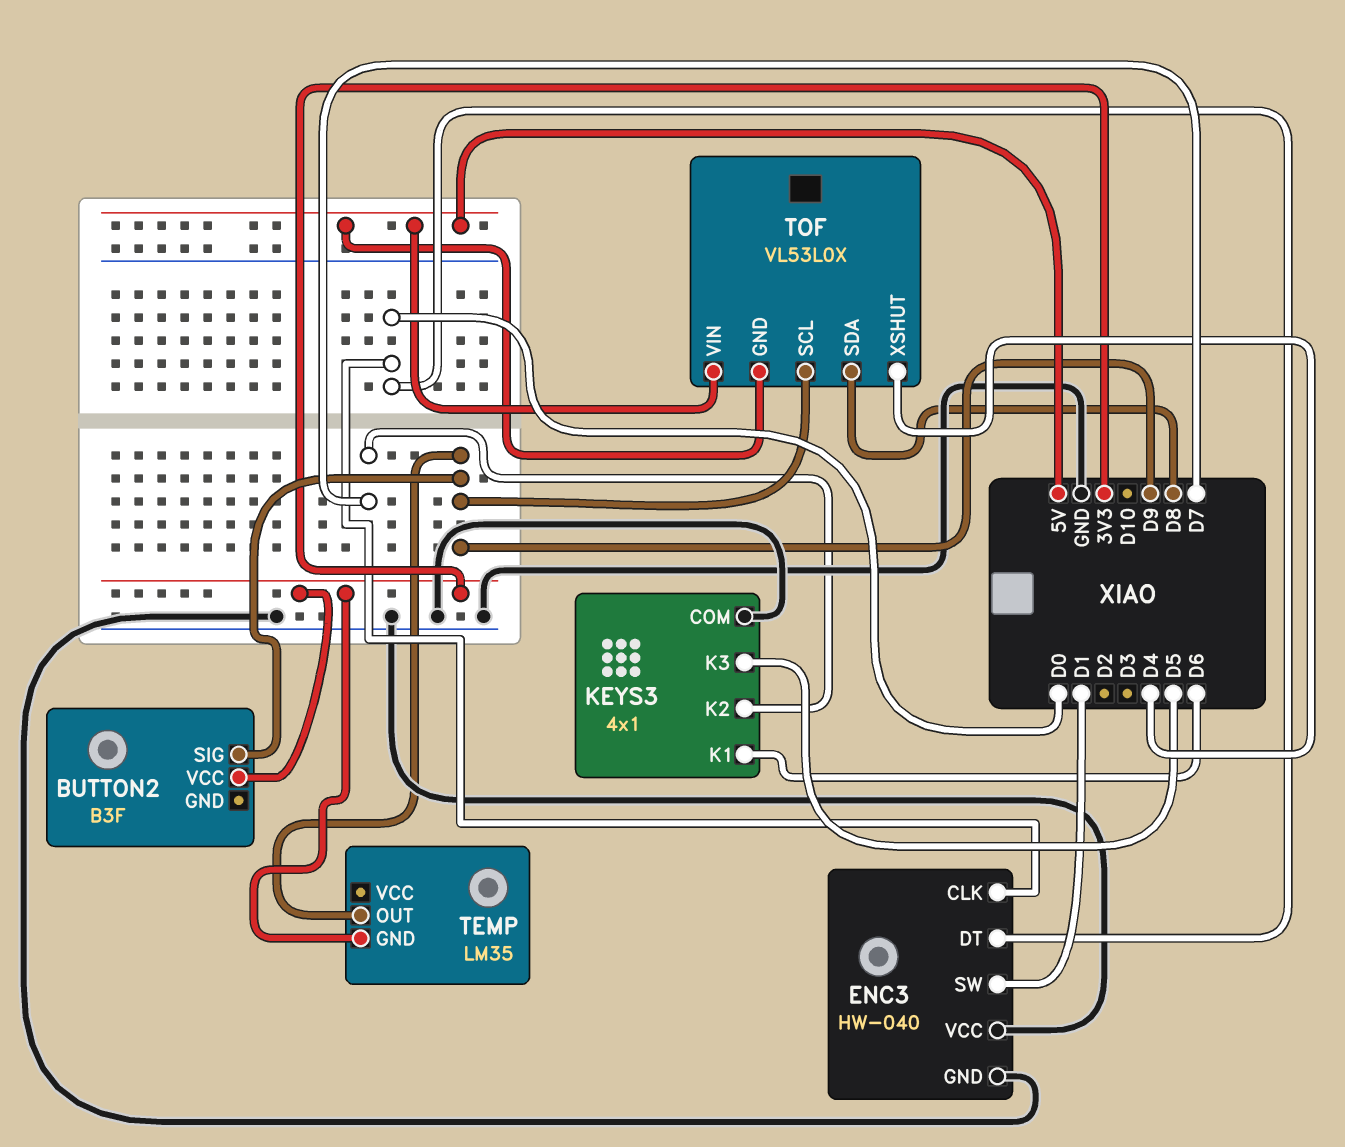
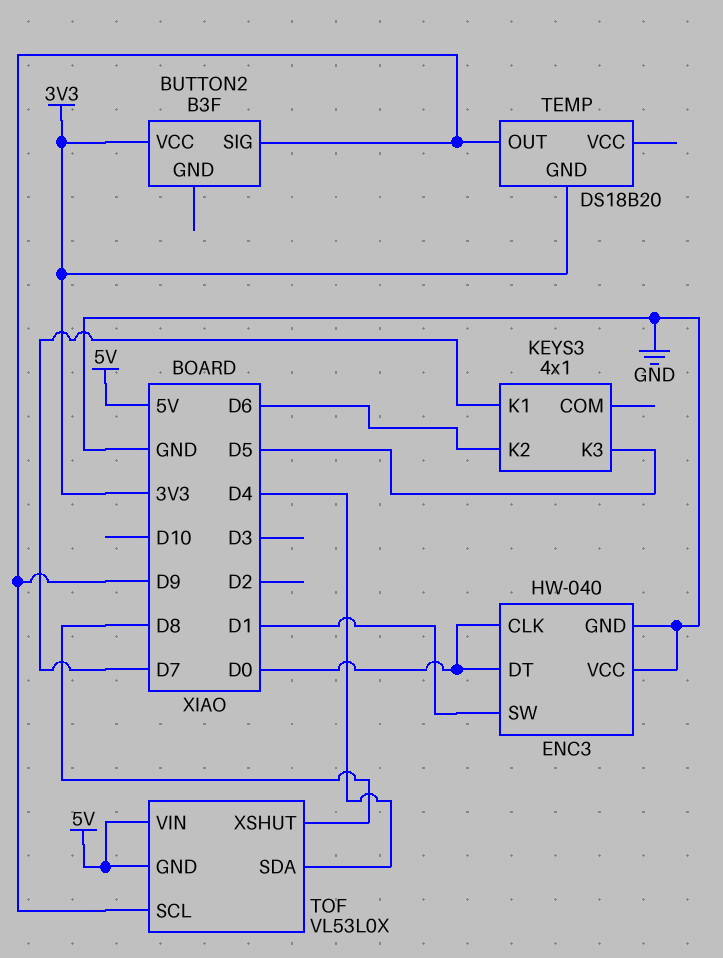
KEYS3 pin COM: GND -> none
KEYS3 pin K1: D6 -> D7
KEYS3 pin K2: D7 -> D6
TEMP: LM35 -> DS18B20
TOF pin SDA: D8 -> D4
TOF pin XSHUT: D4 -> D8

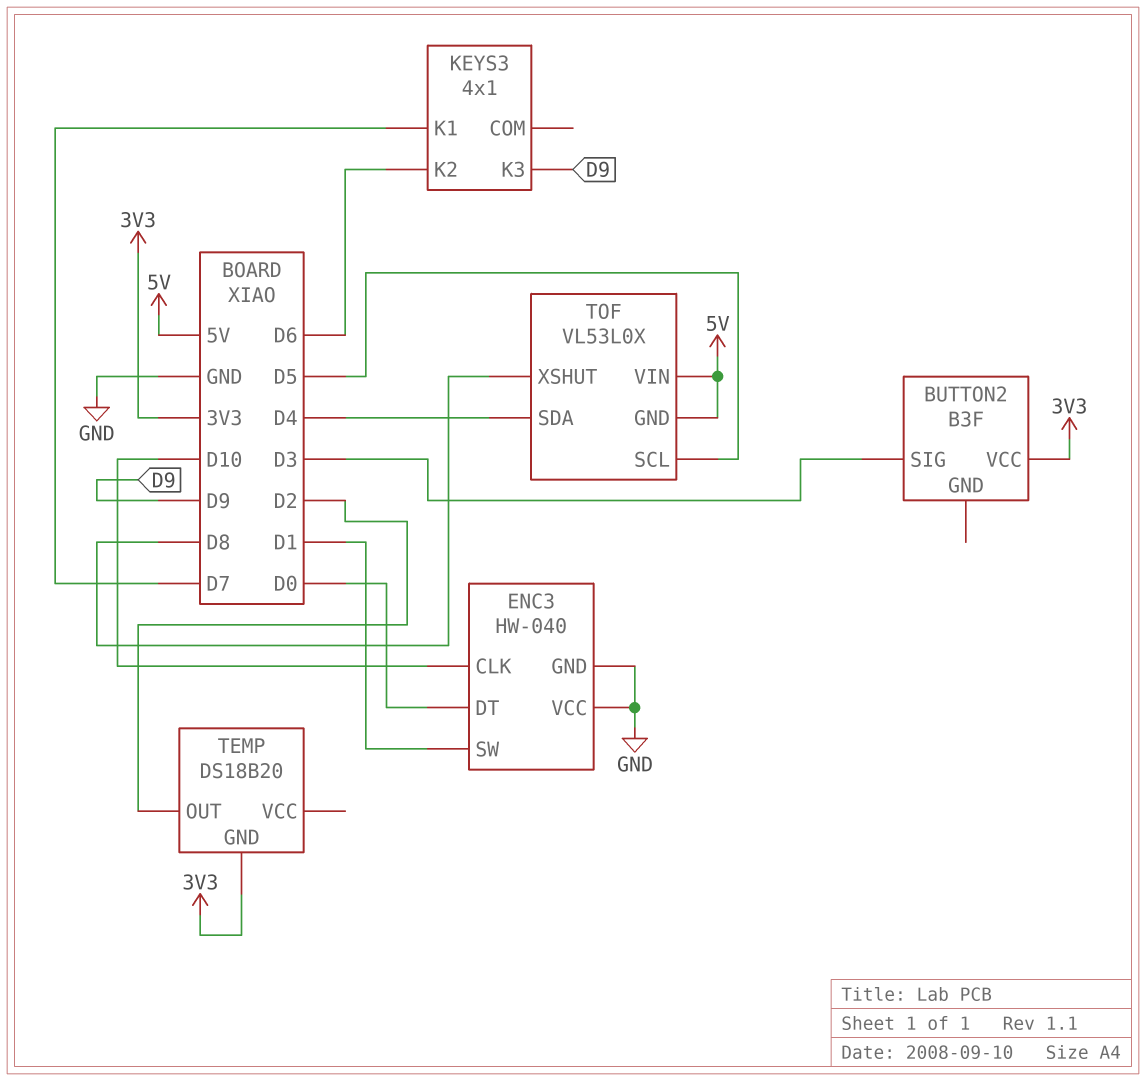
BUTTON2 pin SIG: D9 -> D3
ENC3 pin CLK: D0 -> D10
KEYS3 pin K3: D5 -> D9
TEMP pin OUT: D9 -> D2
TOF pin SCL: D9 -> D5

